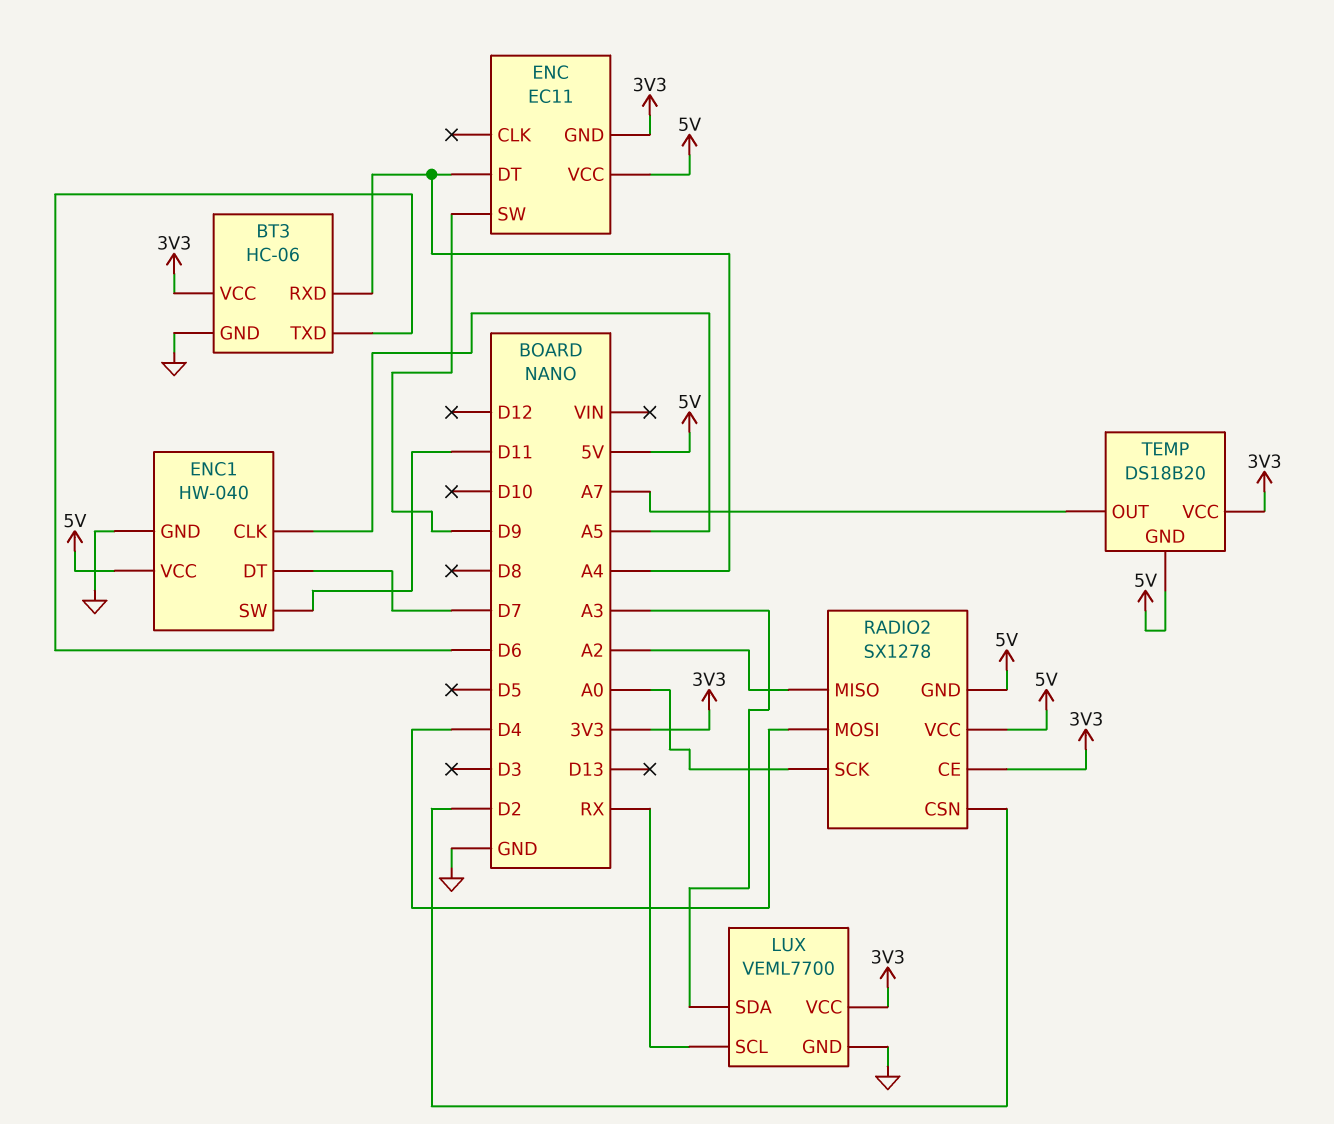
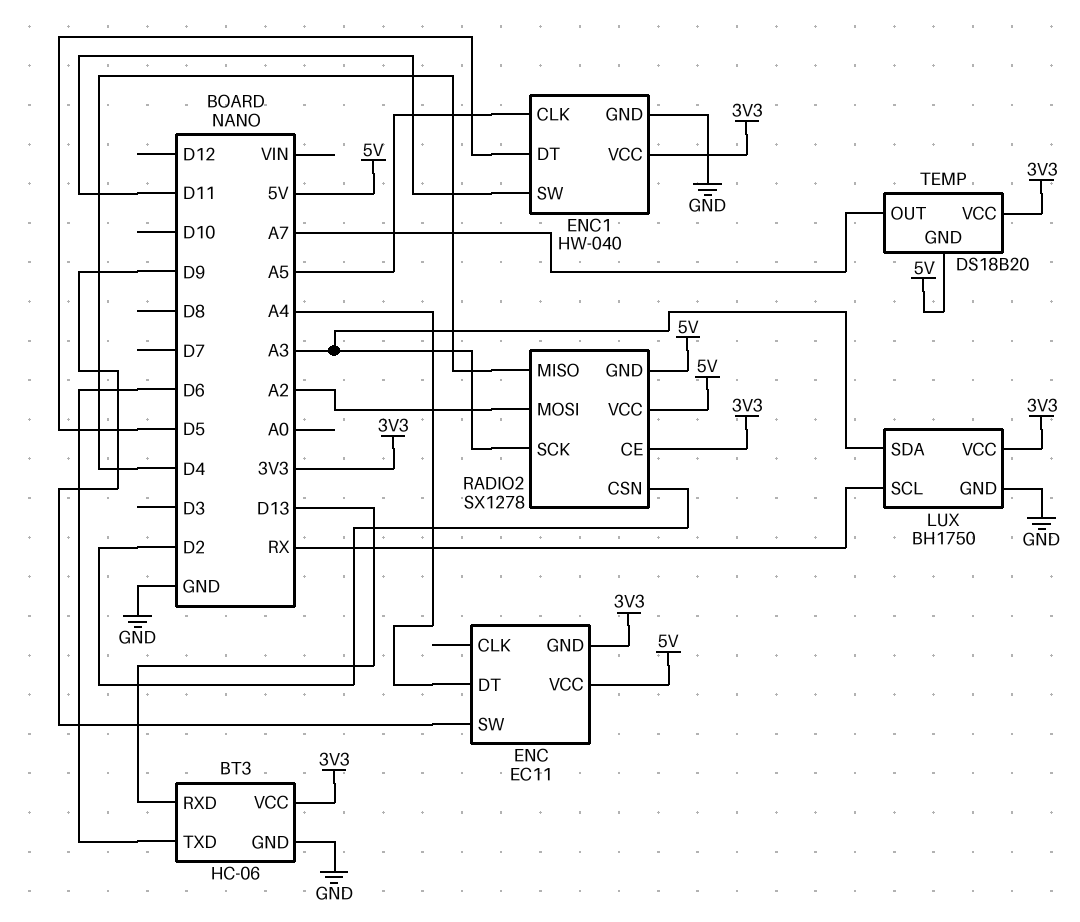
BT3 pin RXD: A4 -> D13
ENC1 pin DT: D7 -> D5
ENC1 pin VCC: 5V -> 3V3
LUX: VEML7700 -> BH1750
RADIO2 pin MISO: A2 -> D4
RADIO2 pin MOSI: D4 -> A2
RADIO2 pin SCK: A0 -> A3

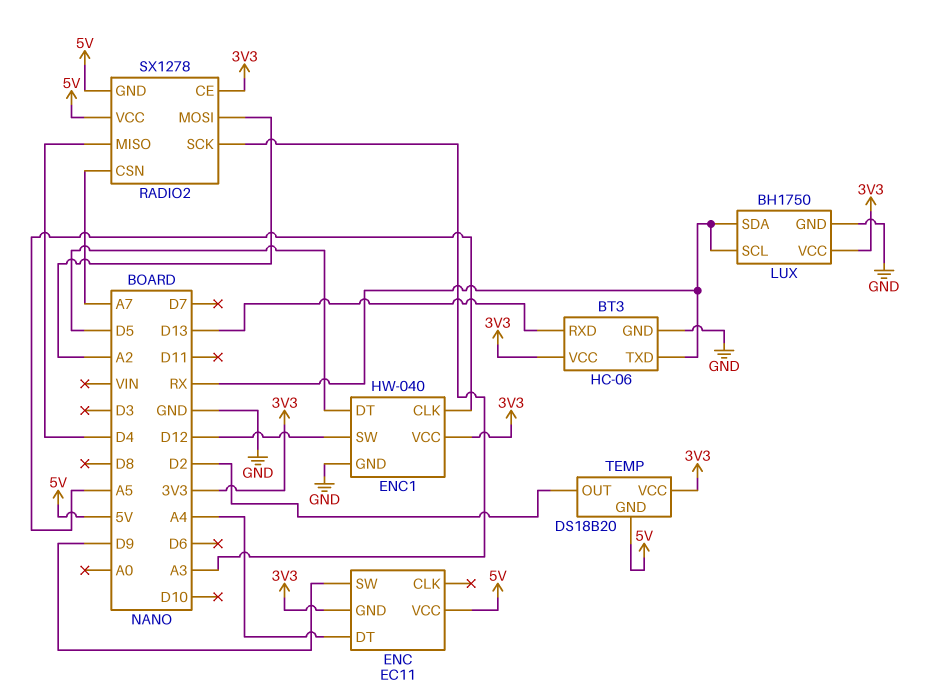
BT3 pin TXD: D6 -> RX
ENC1 pin SW: D11 -> D12
LUX pin SDA: A3 -> RX
RADIO2 pin CSN: D2 -> A7
TEMP pin OUT: A7 -> D2

